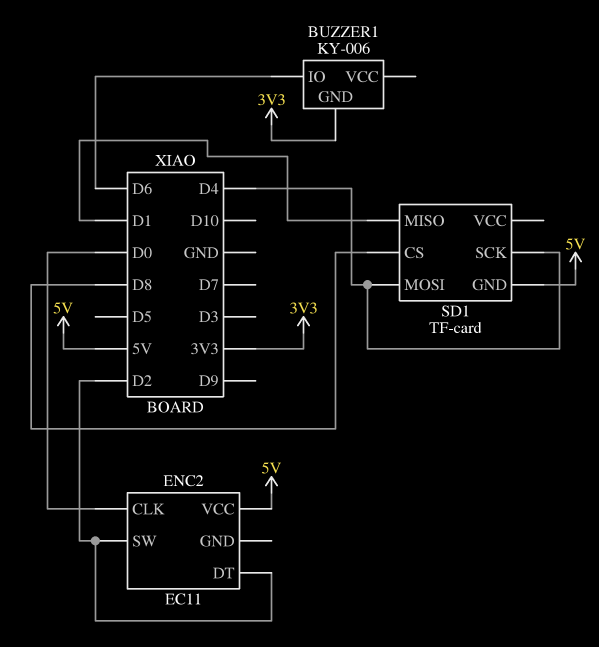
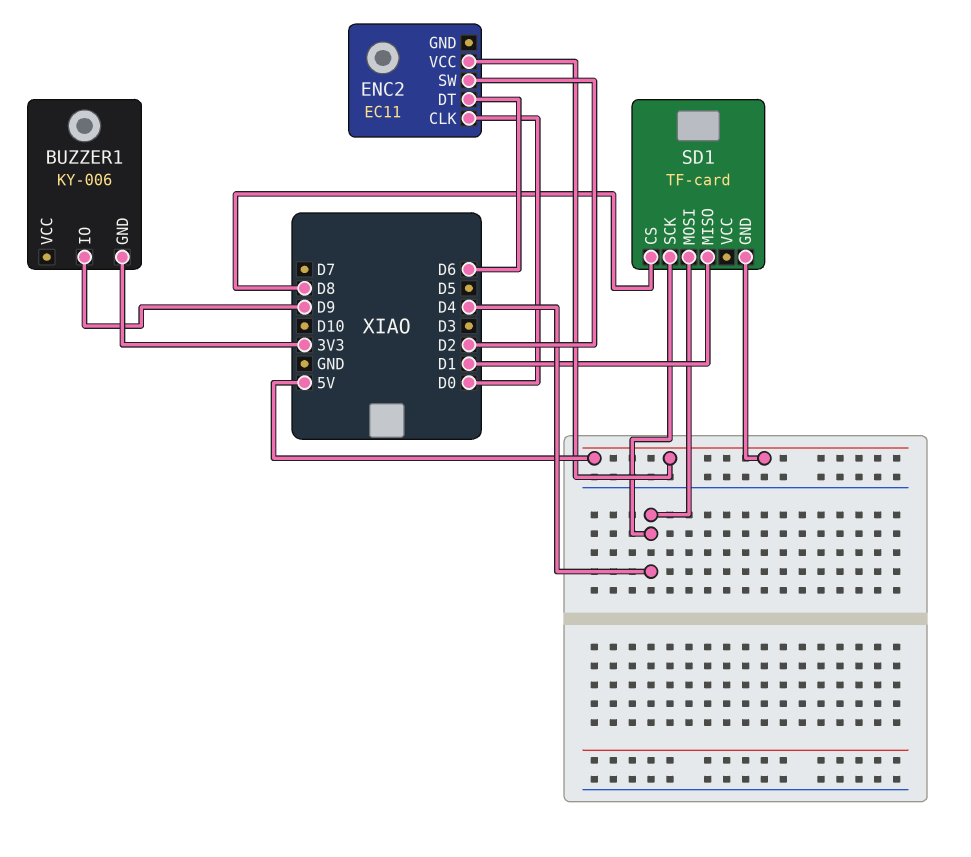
BUZZER1 pin IO: D6 -> D9
ENC2 pin DT: D2 -> D6

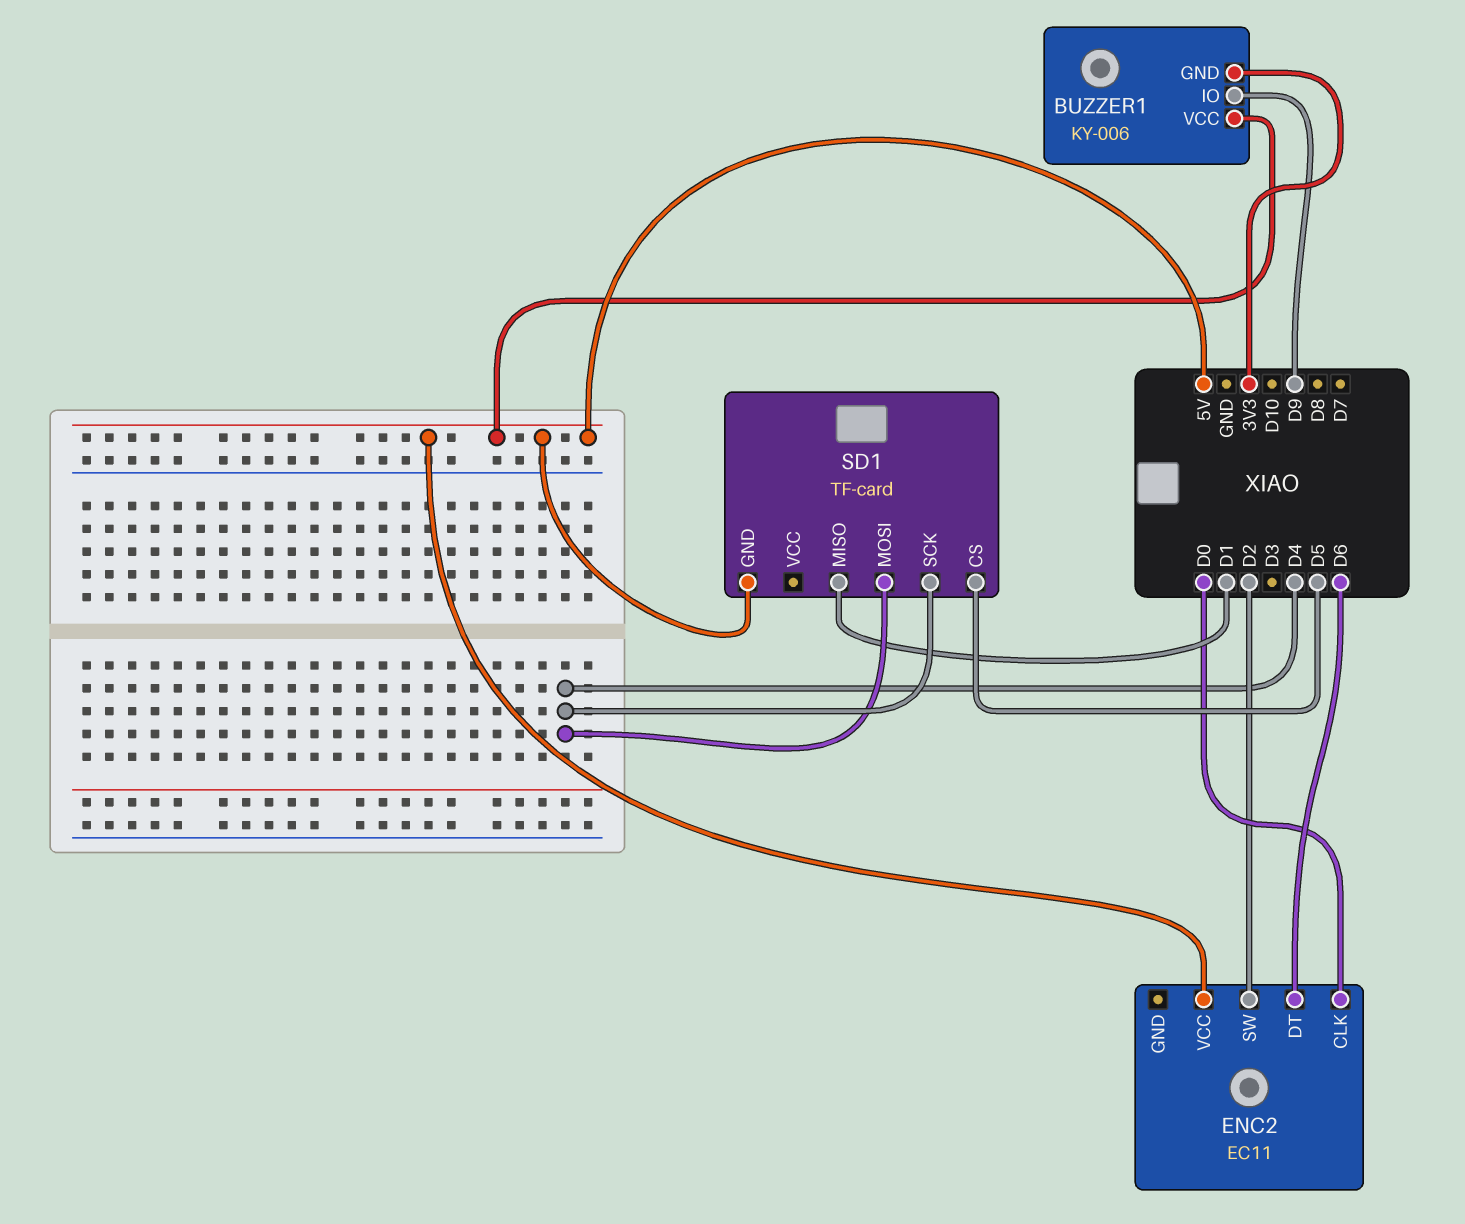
BUZZER1 pin VCC: none -> 5V
SD1 pin CS: D8 -> D5

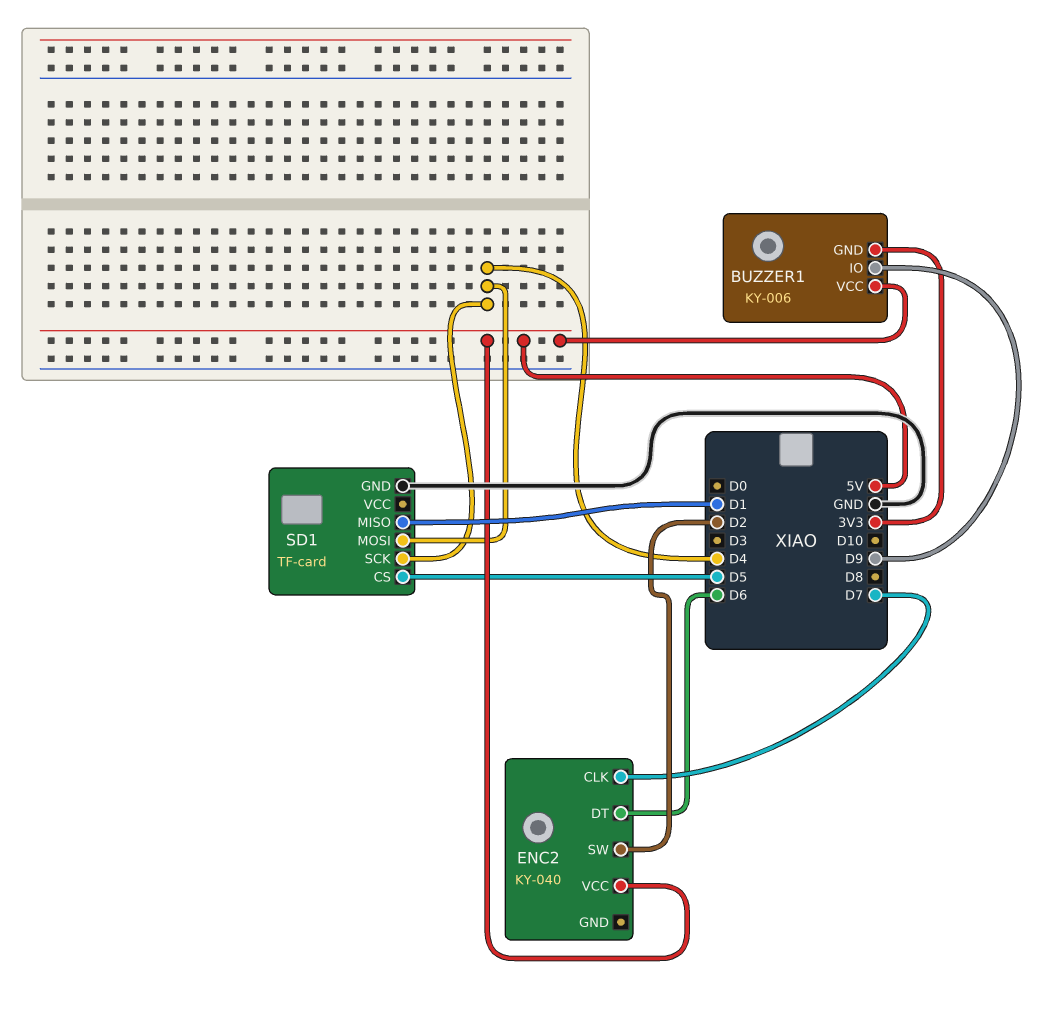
ENC2: EC11 -> KY-040
ENC2 pin CLK: D0 -> D7
SD1 pin GND: 5V -> GND

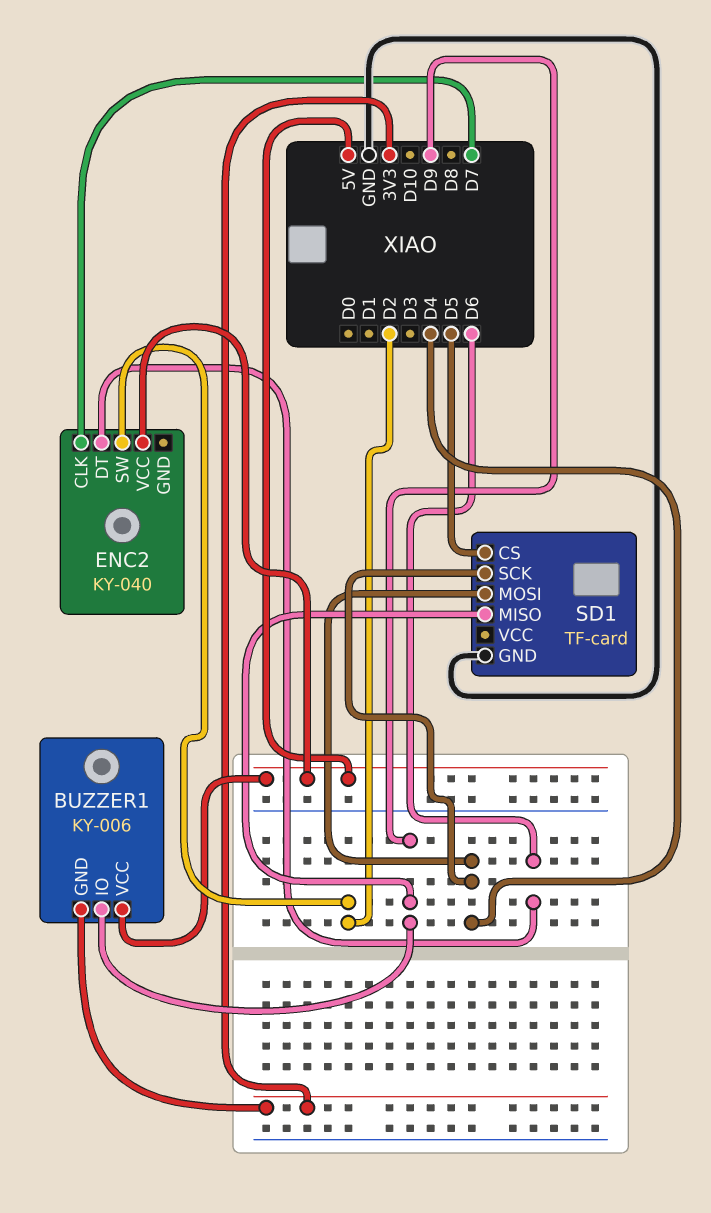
SD1 pin MISO: D1 -> D9

